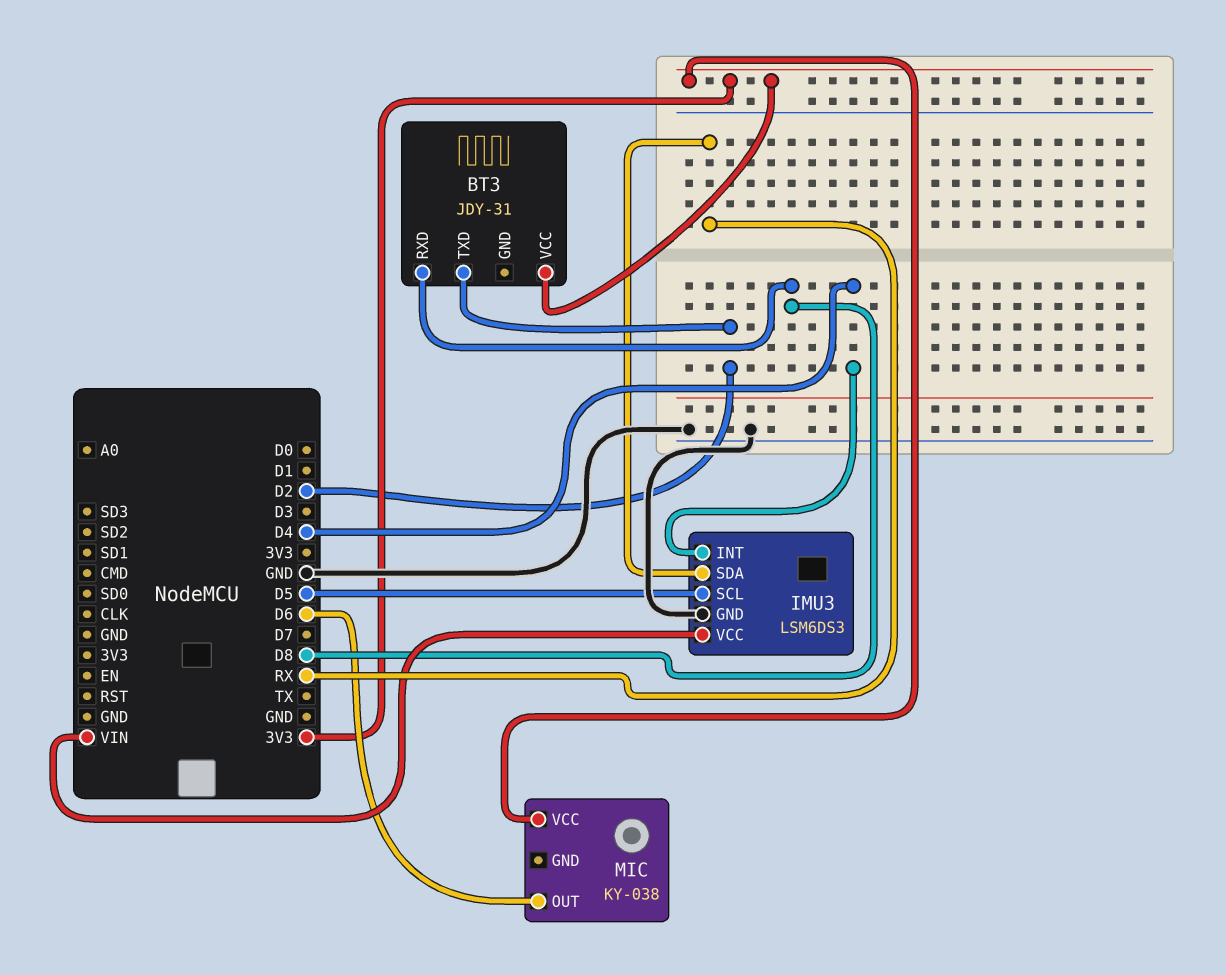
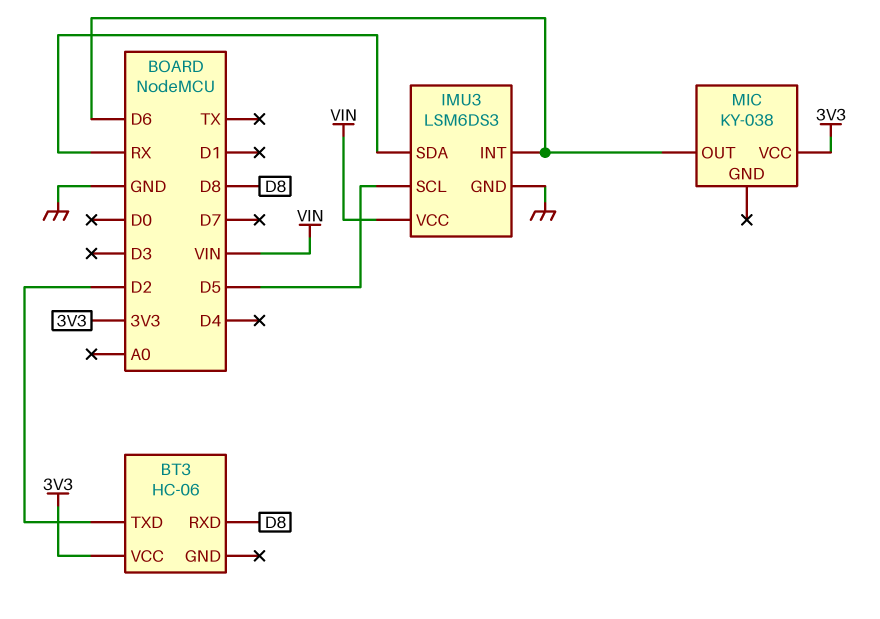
BT3: JDY-31 -> HC-06
IMU3 pin INT: D4 -> D6

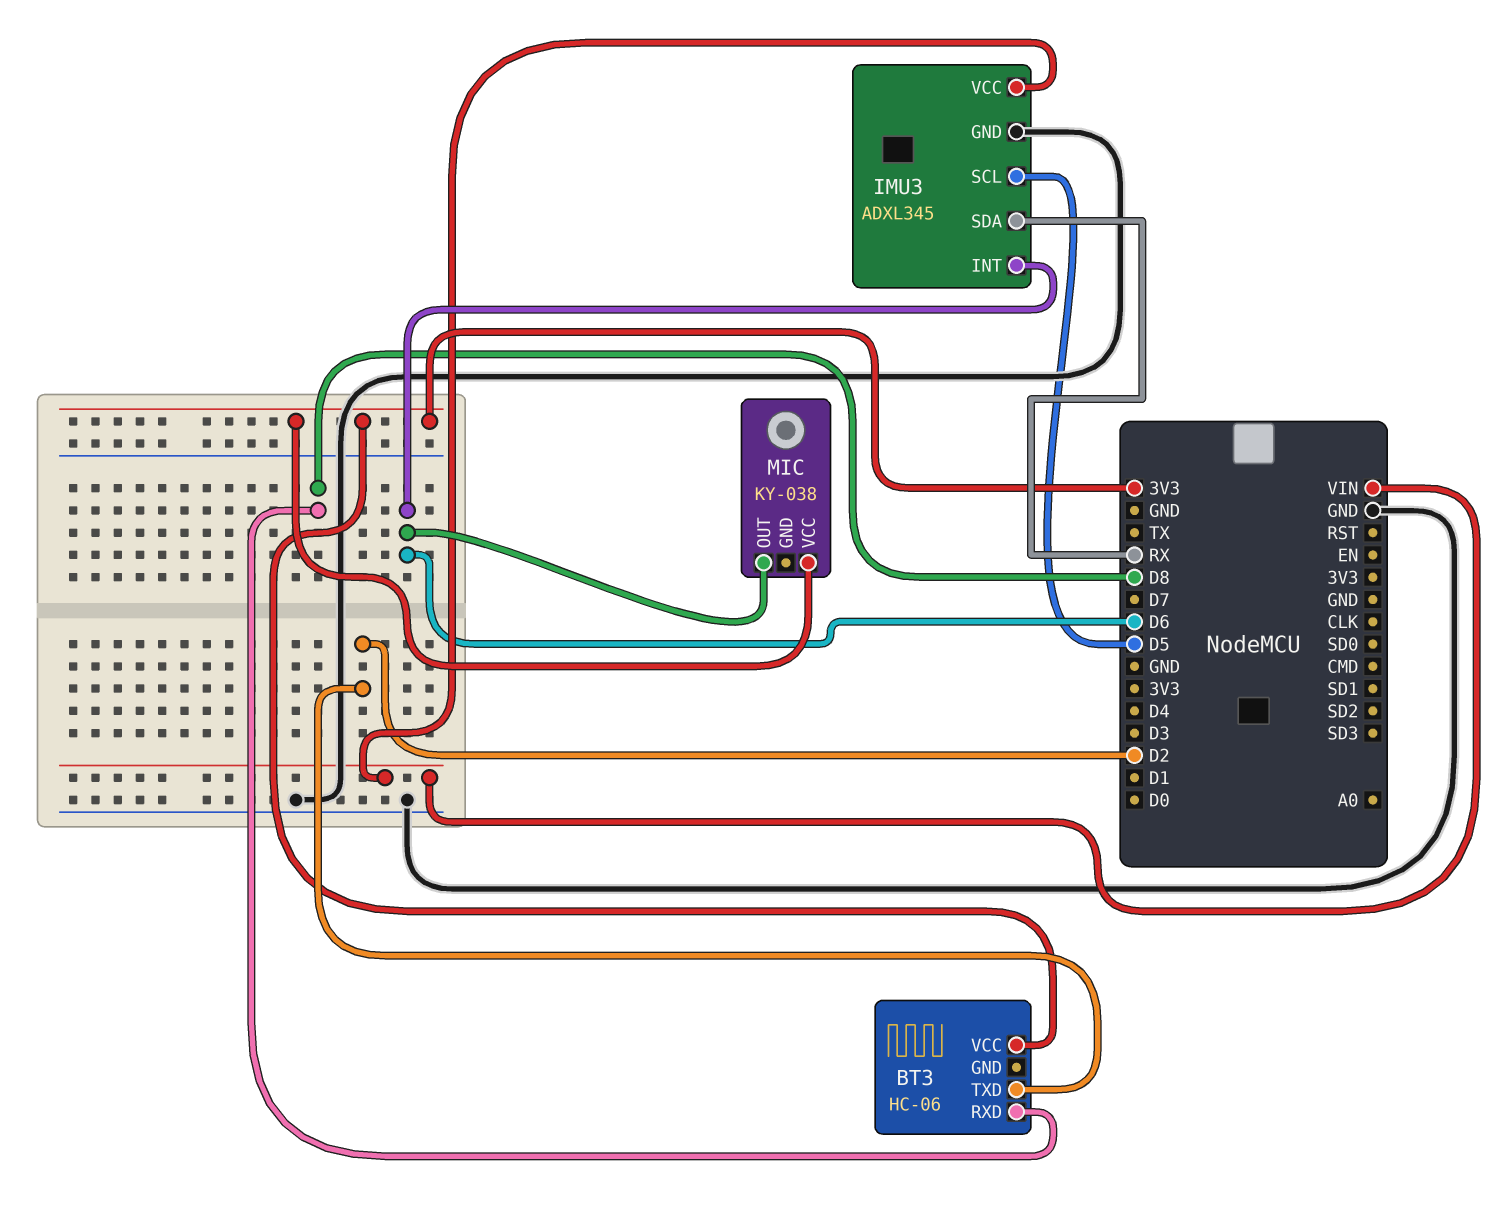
IMU3: LSM6DS3 -> ADXL345

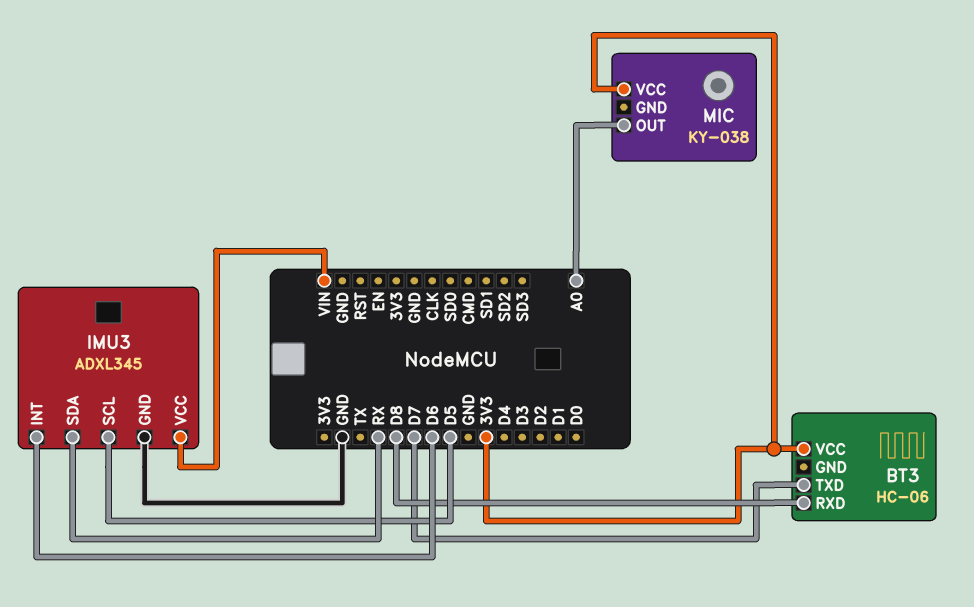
BT3 pin TXD: D2 -> D7
MIC pin OUT: D6 -> A0

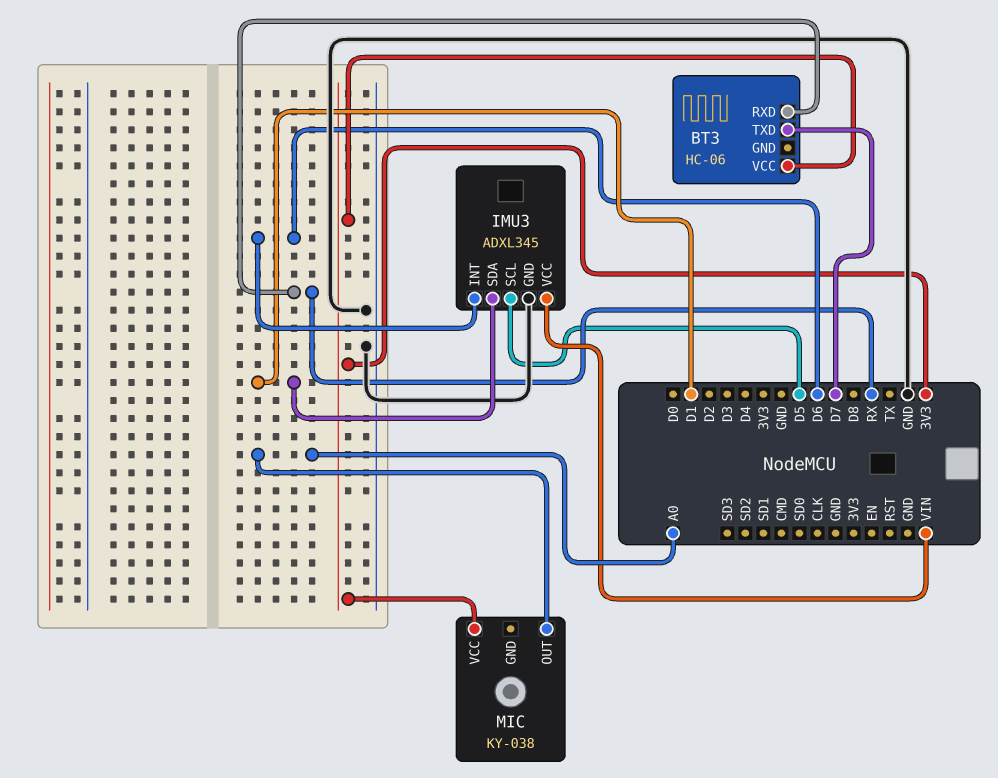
BT3 pin RXD: D8 -> RX
IMU3 pin SDA: RX -> D1

